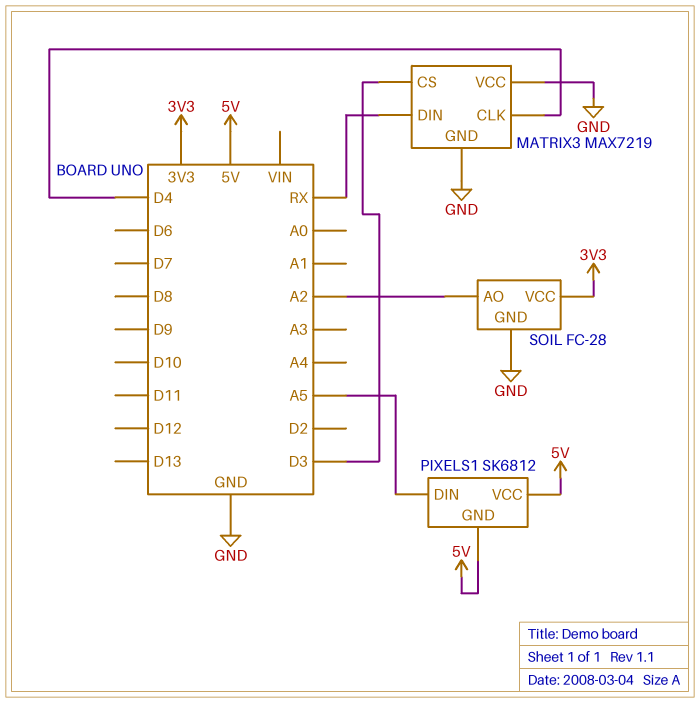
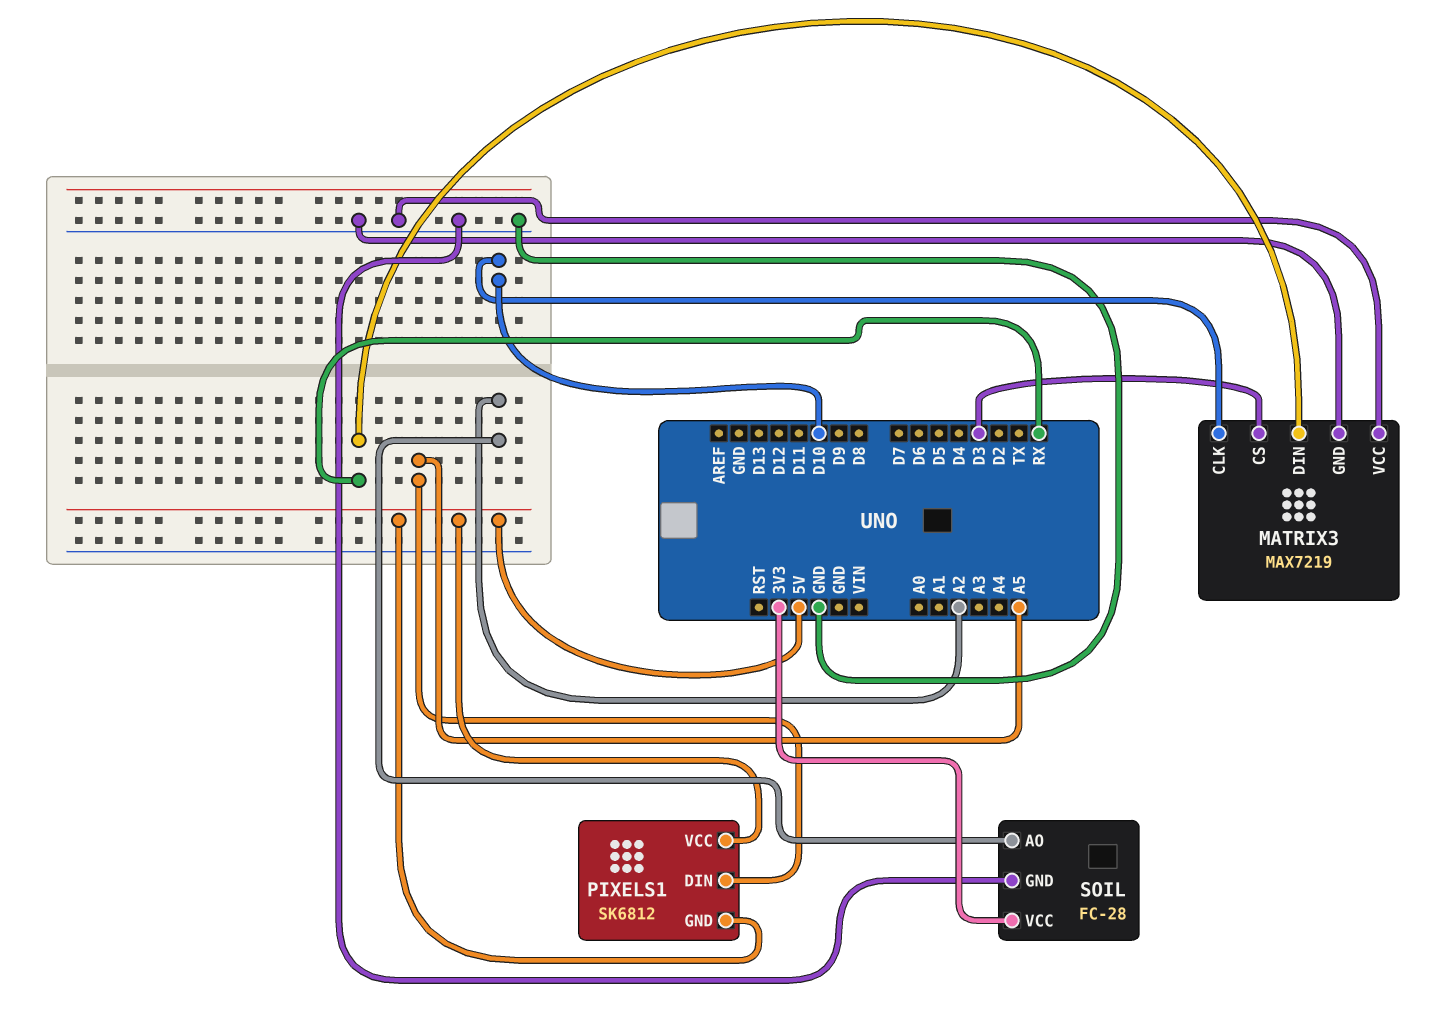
MATRIX3 pin CLK: D4 -> D10

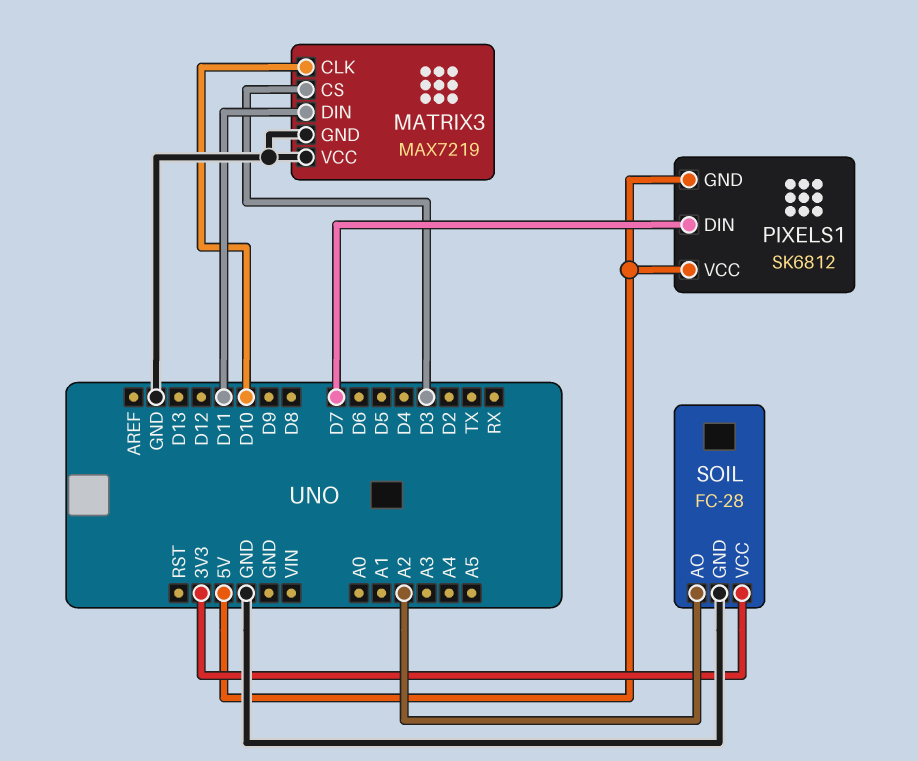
MATRIX3 pin DIN: RX -> D11
PIXELS1 pin DIN: A5 -> D7

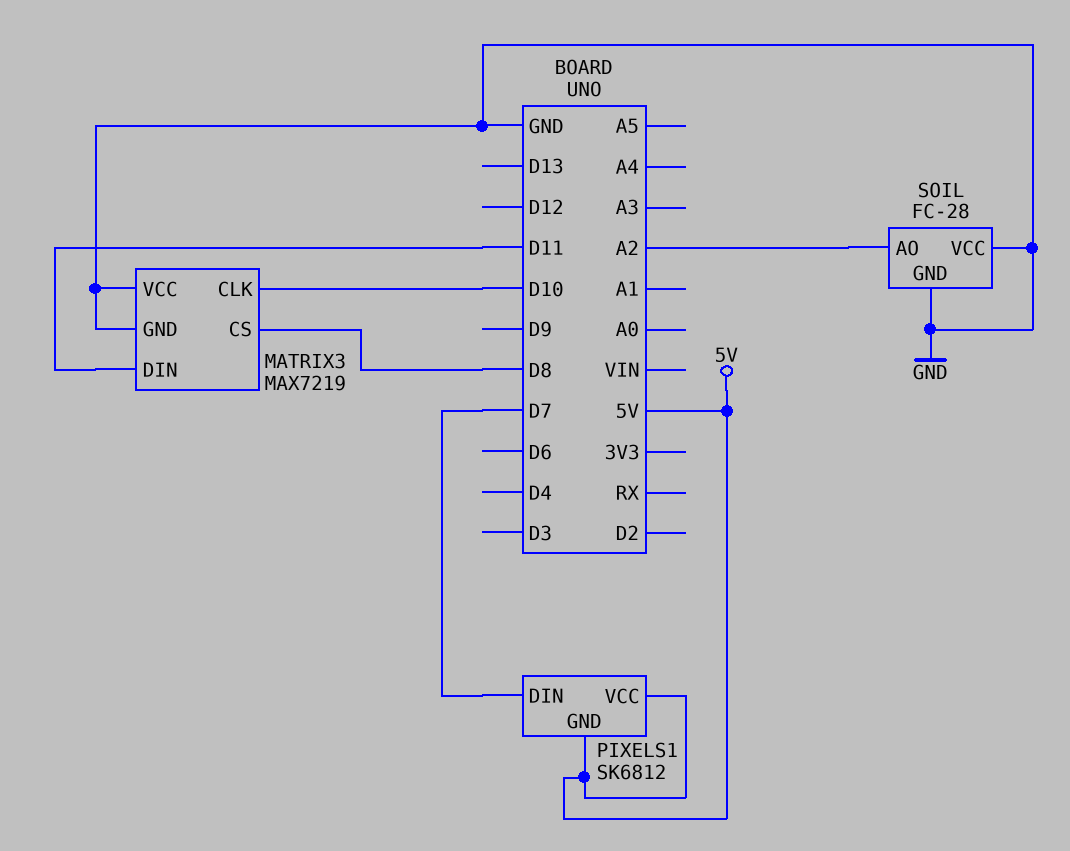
MATRIX3 pin CS: D3 -> D8
SOIL pin VCC: 3V3 -> GND

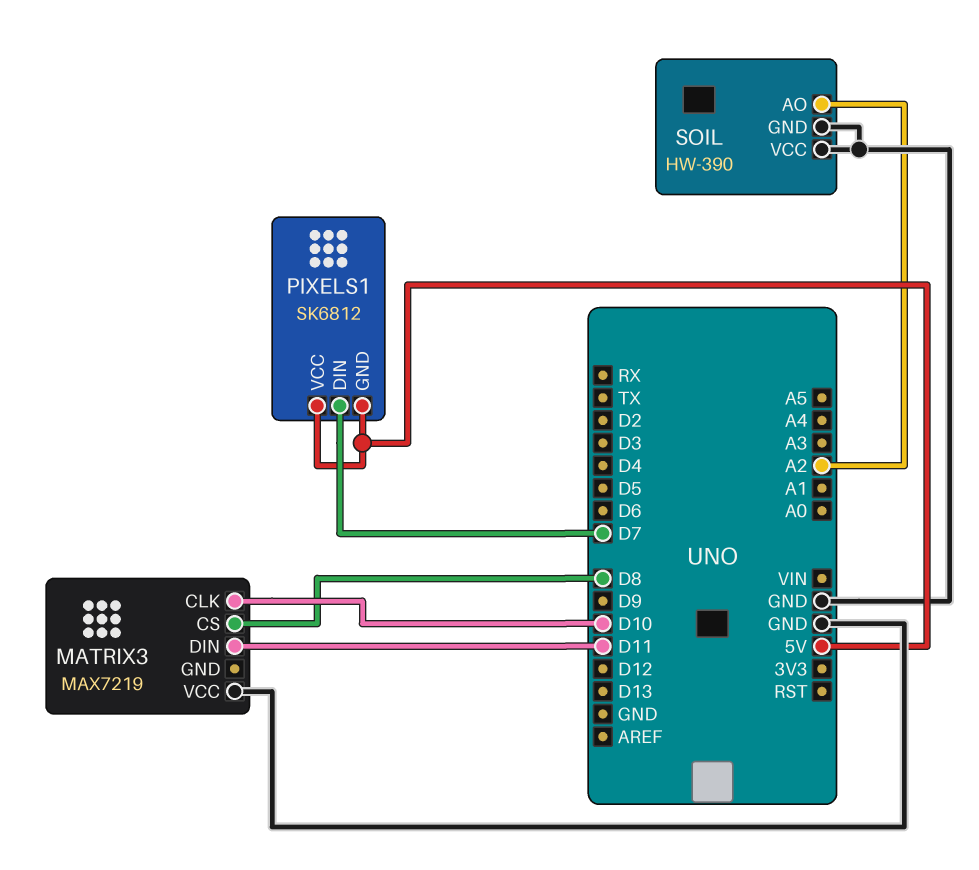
MATRIX3 pin GND: GND -> none
SOIL: FC-28 -> HW-390

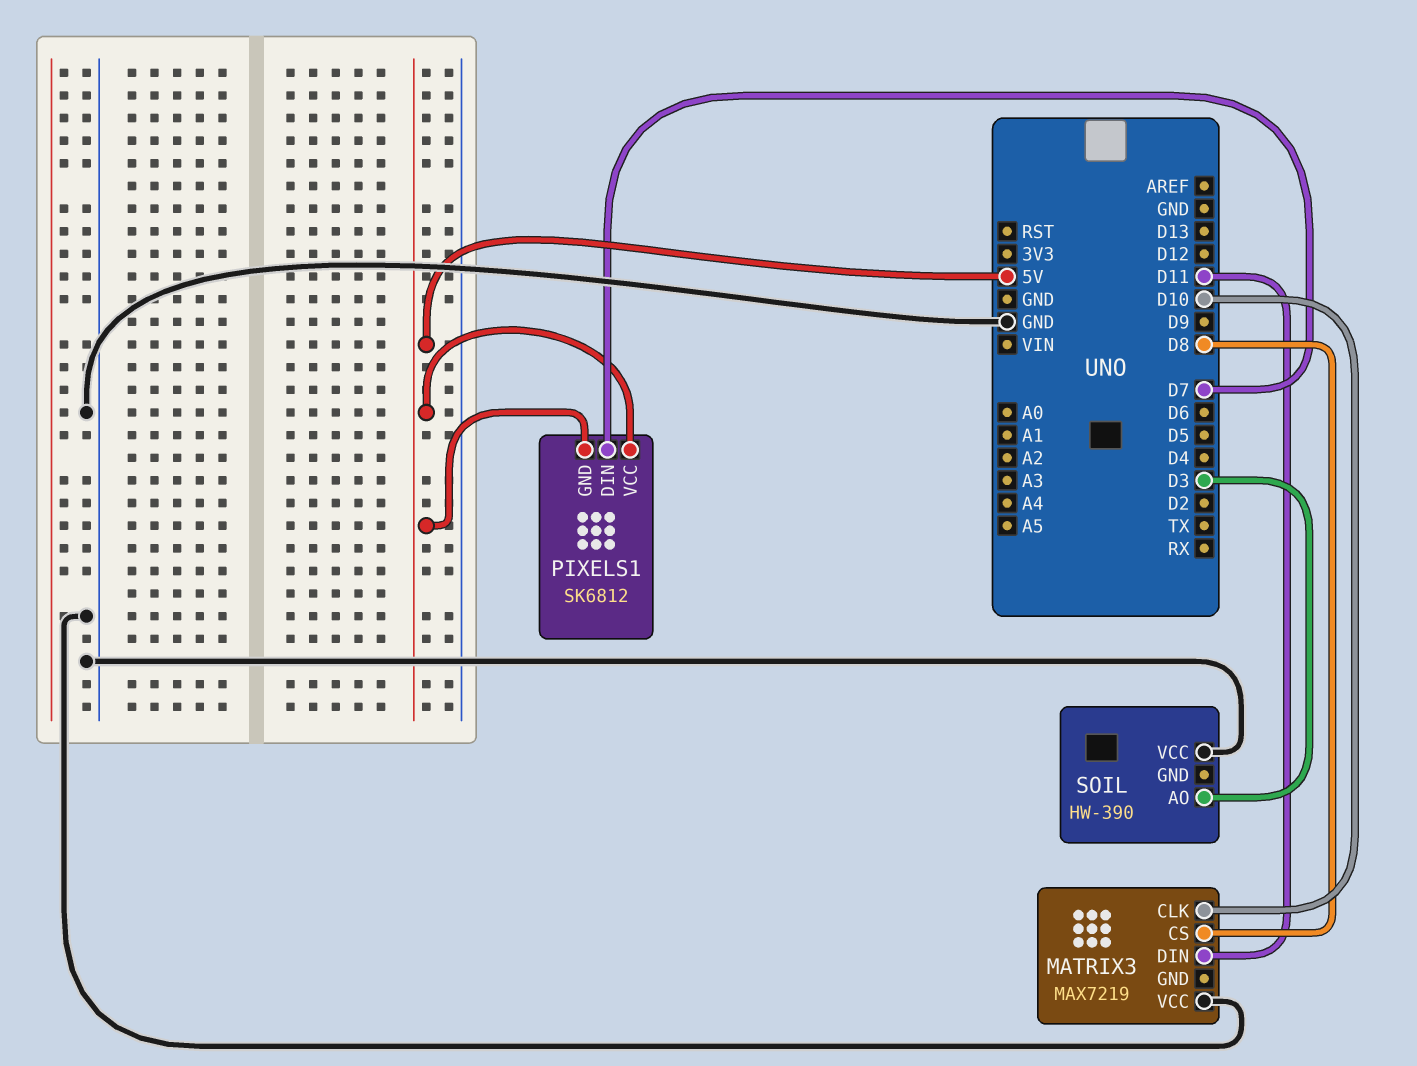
SOIL pin AO: A2 -> D3
SOIL pin GND: GND -> none

